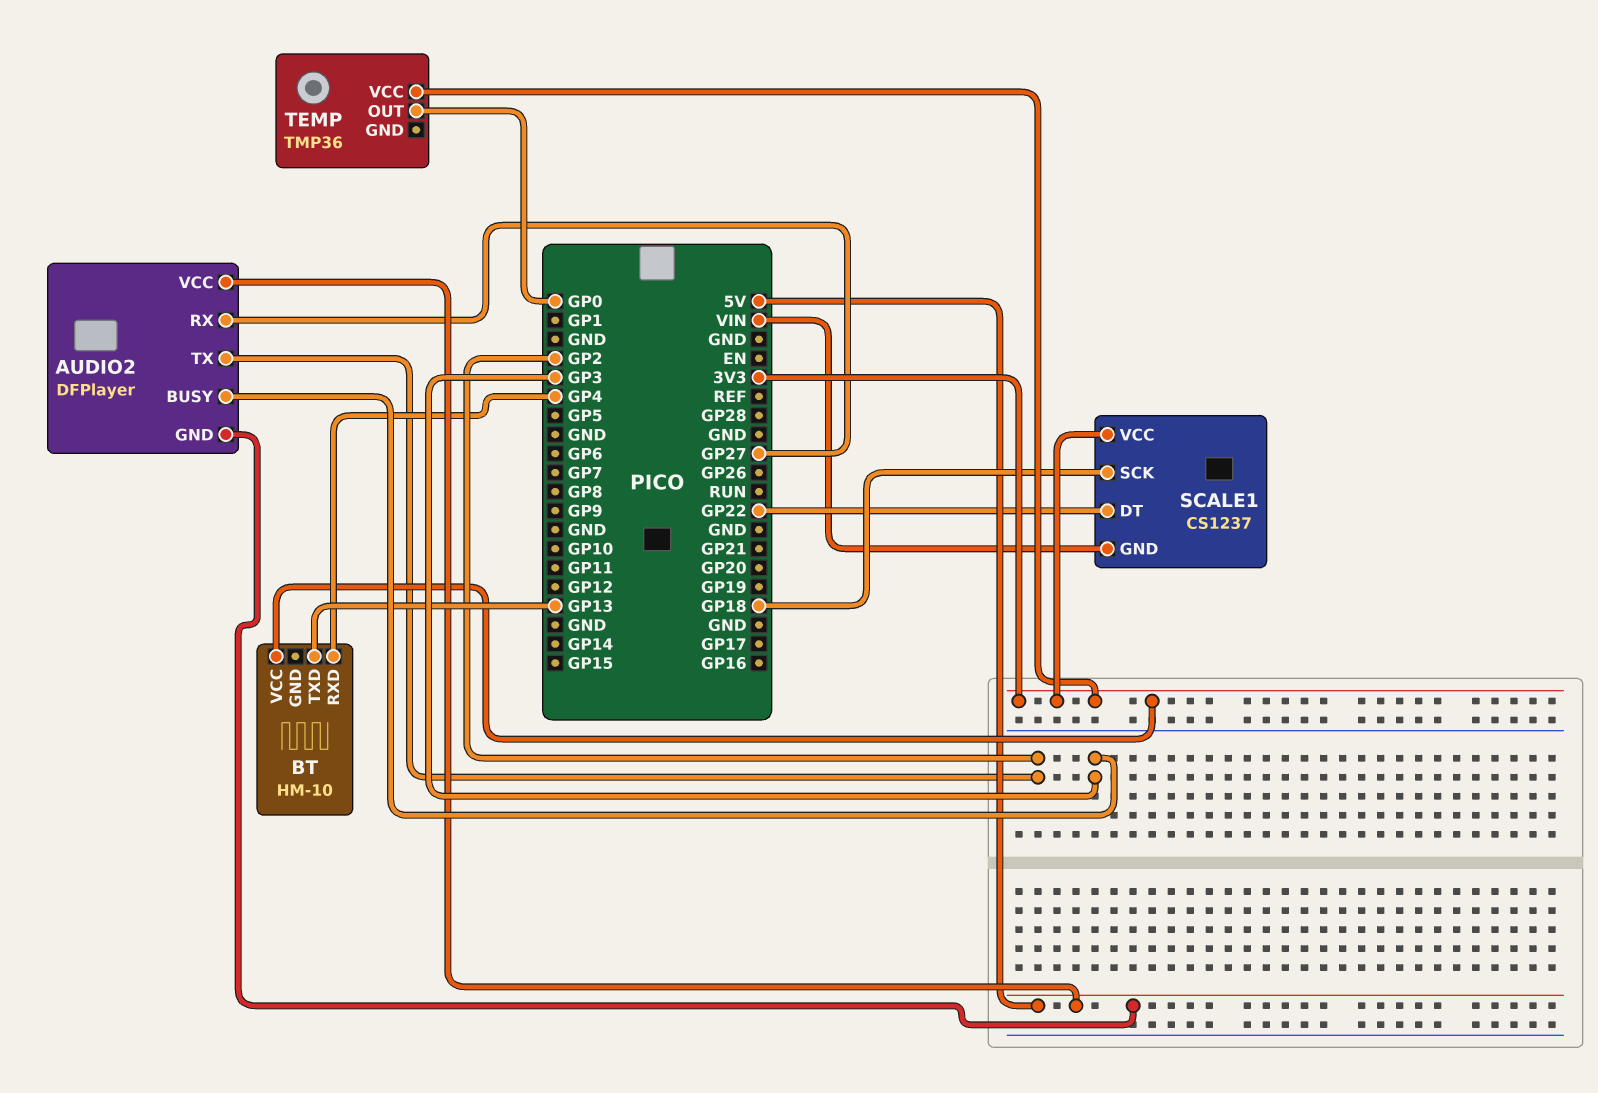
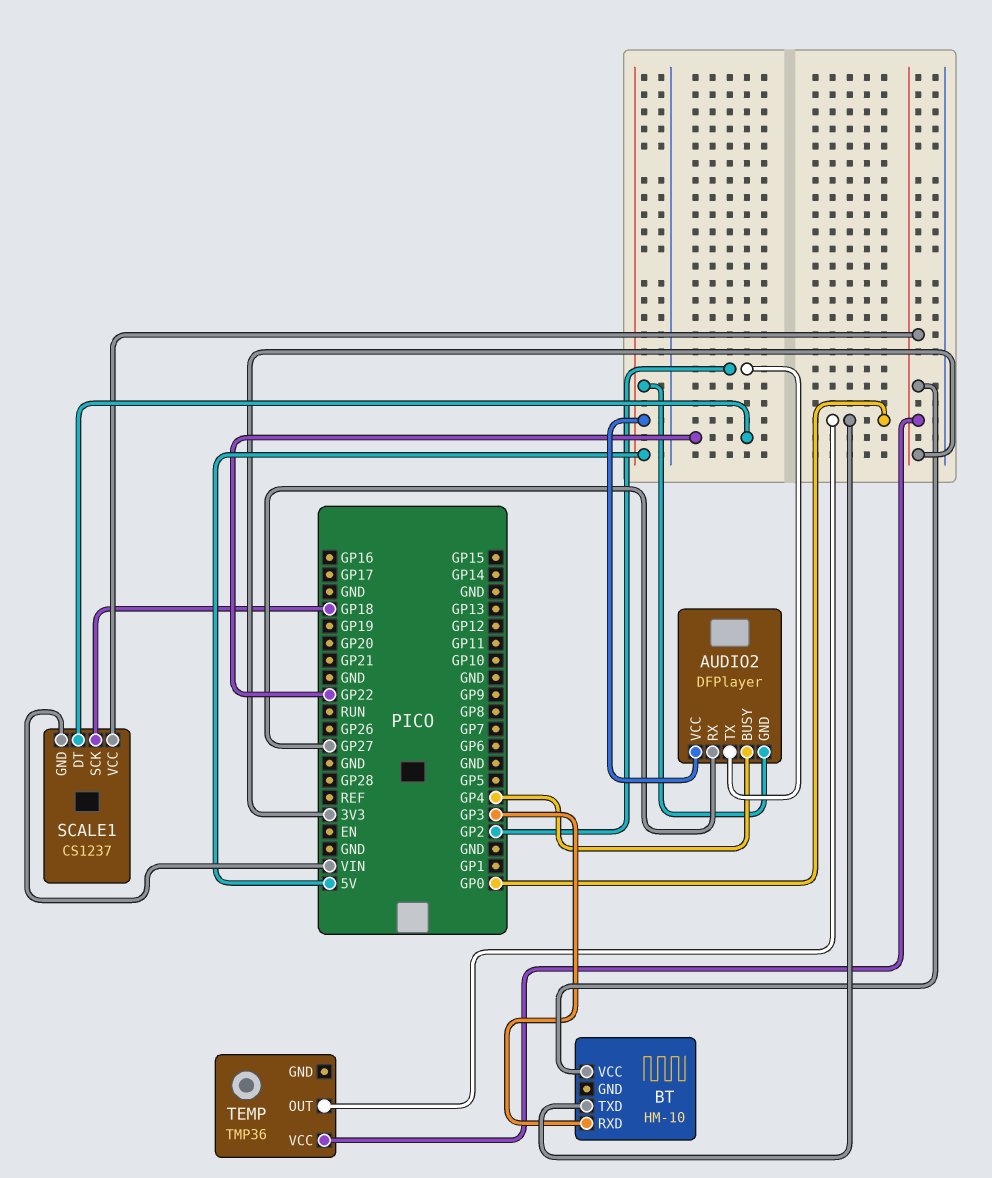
AUDIO2 pin BUSY: GP3 -> GP4
BT pin RXD: GP4 -> GP3
BT pin TXD: GP13 -> GP0

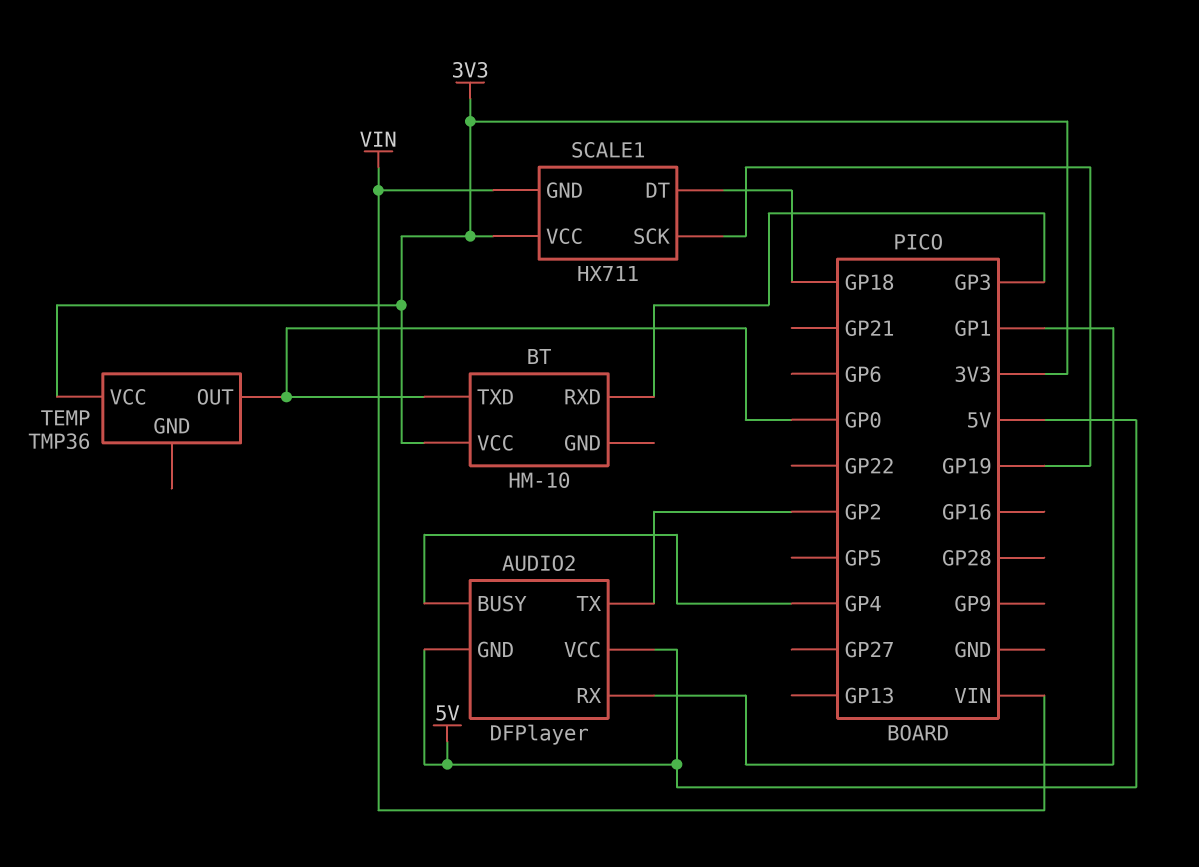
AUDIO2 pin RX: GP27 -> GP1
SCALE1: CS1237 -> HX711
SCALE1 pin DT: GP22 -> GP18
SCALE1 pin SCK: GP18 -> GP19

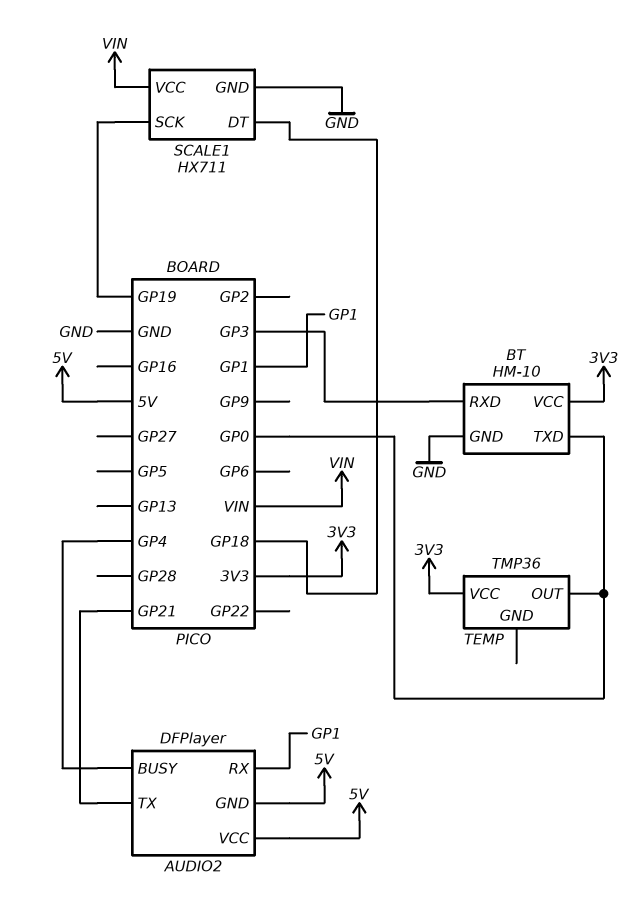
AUDIO2 pin TX: GP2 -> GP21
BT pin GND: none -> GND
SCALE1 pin GND: VIN -> GND
SCALE1 pin VCC: 3V3 -> VIN

